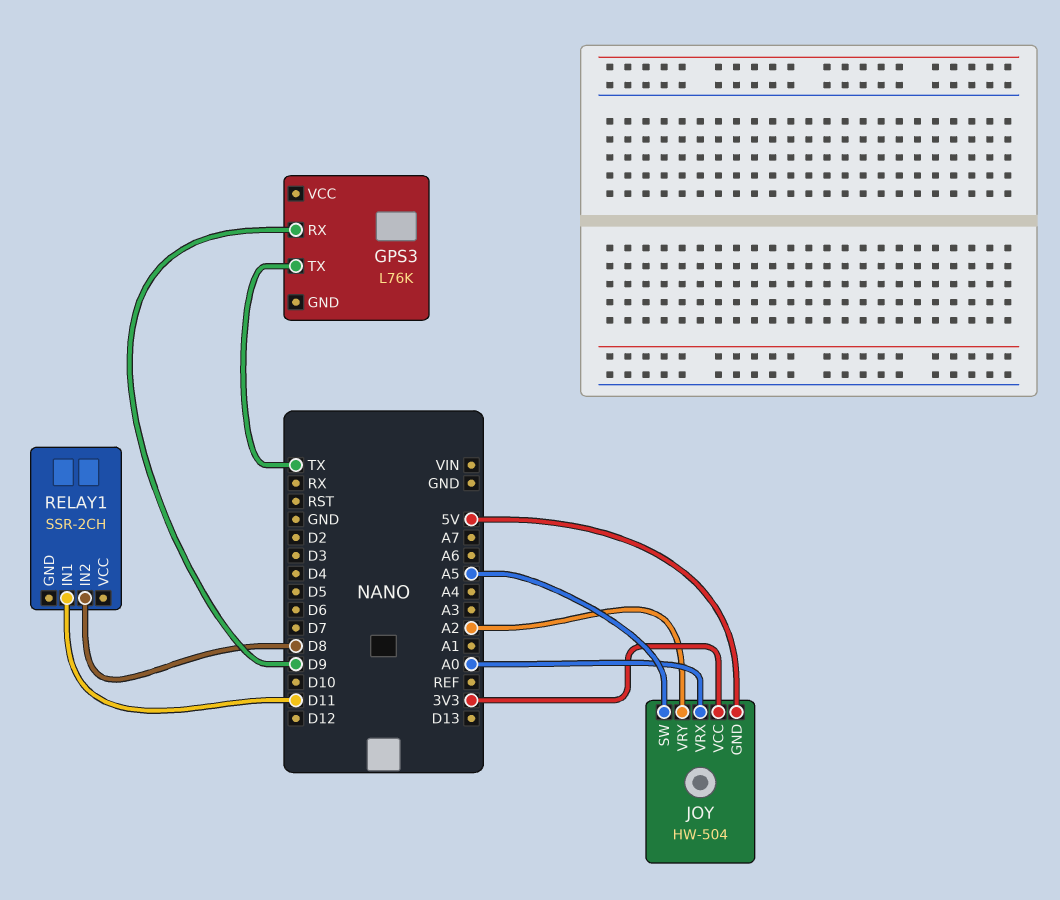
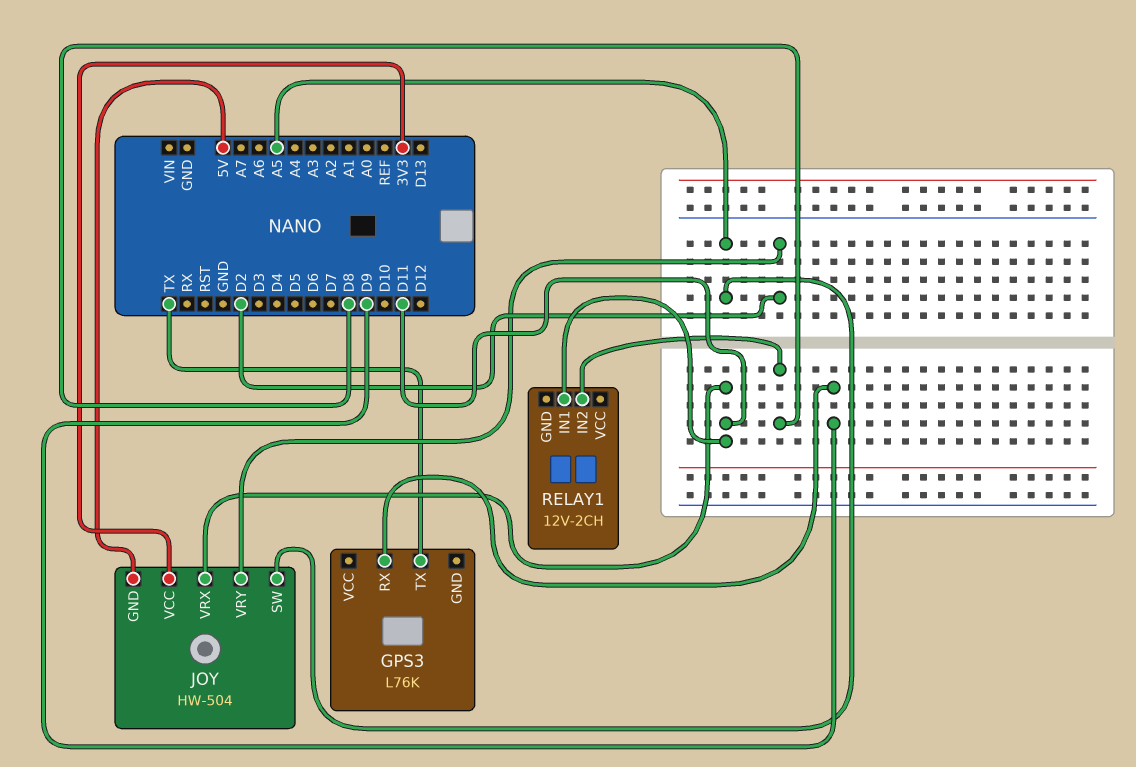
JOY pin VRX: A0 -> D11
JOY pin VRY: A2 -> D2
RELAY1: SSR-2CH -> 12V-2CH

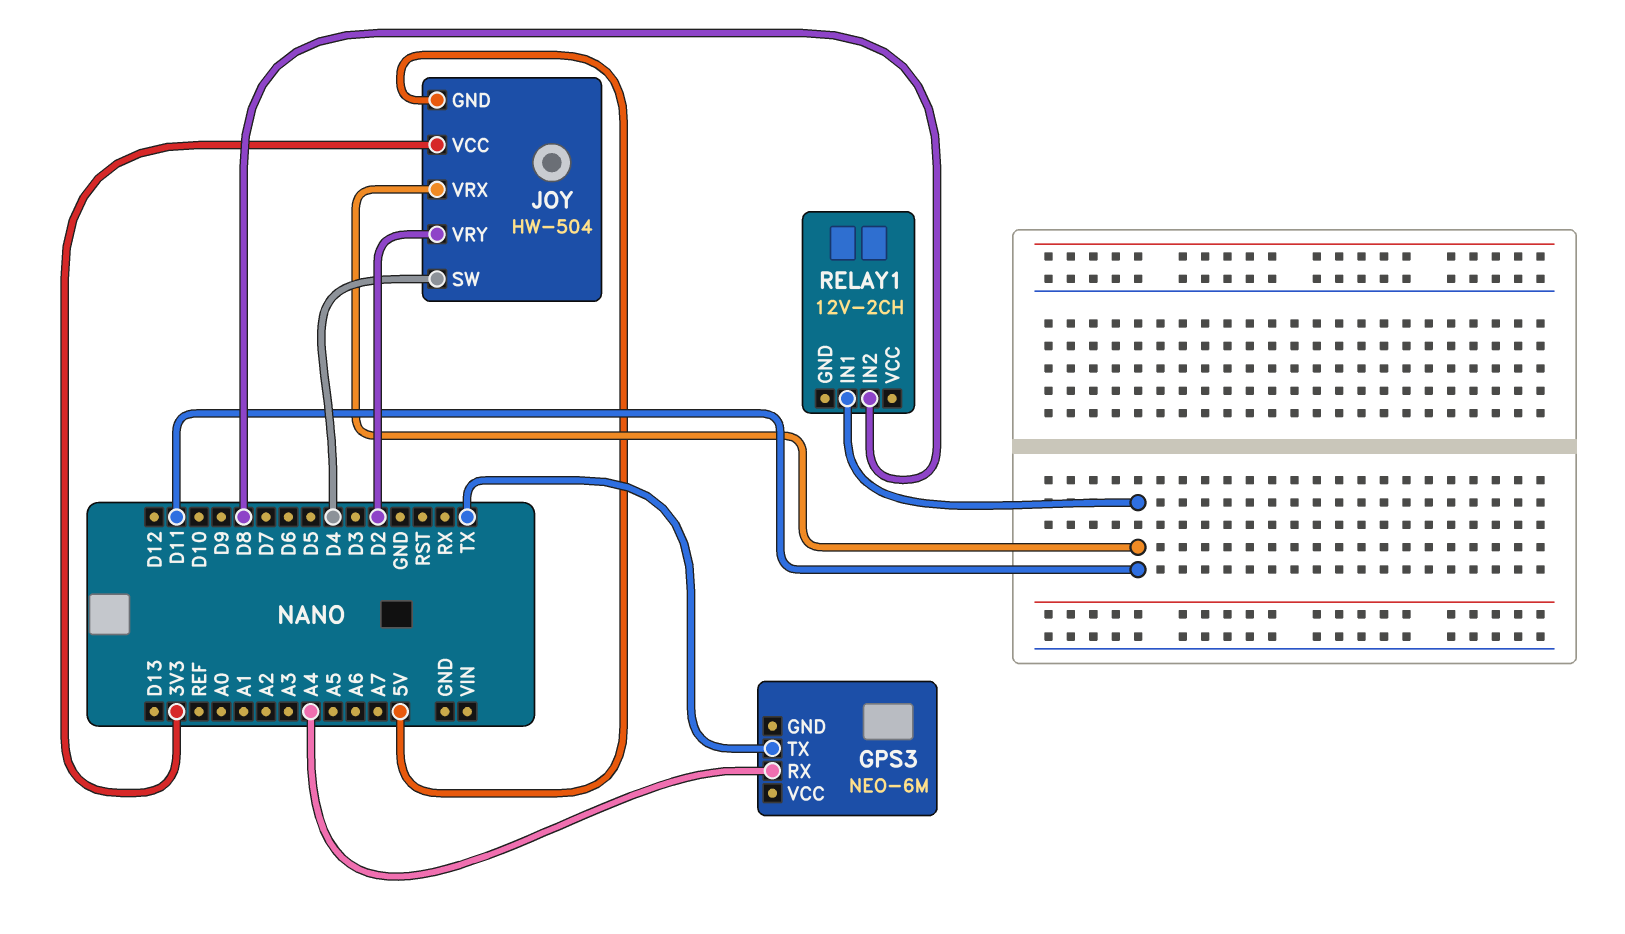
GPS3: L76K -> NEO-6M
GPS3 pin RX: D9 -> A4
JOY pin SW: A5 -> D4

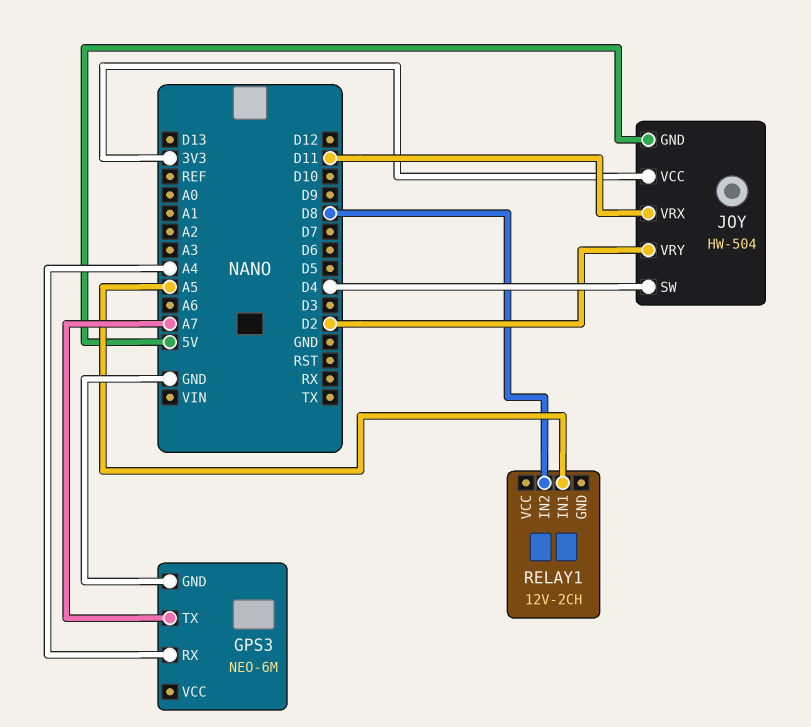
GPS3 pin GND: none -> GND
GPS3 pin TX: TX -> A7
RELAY1 pin IN1: D11 -> A5

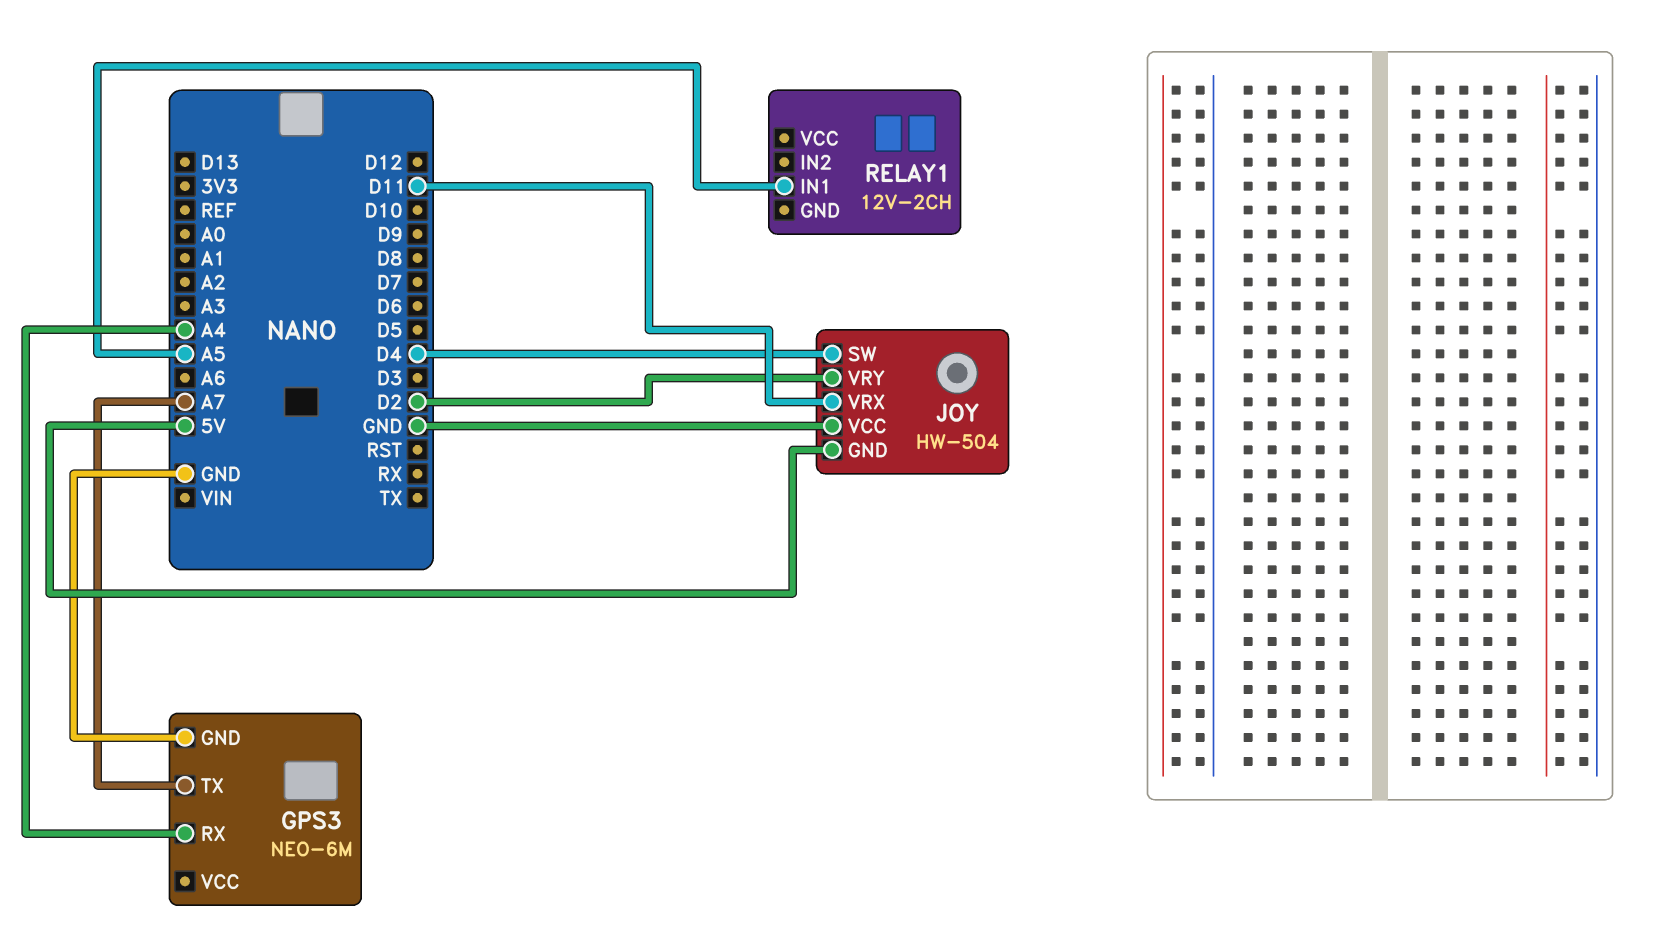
JOY pin VCC: 3V3 -> GND
RELAY1 pin IN2: D8 -> none

